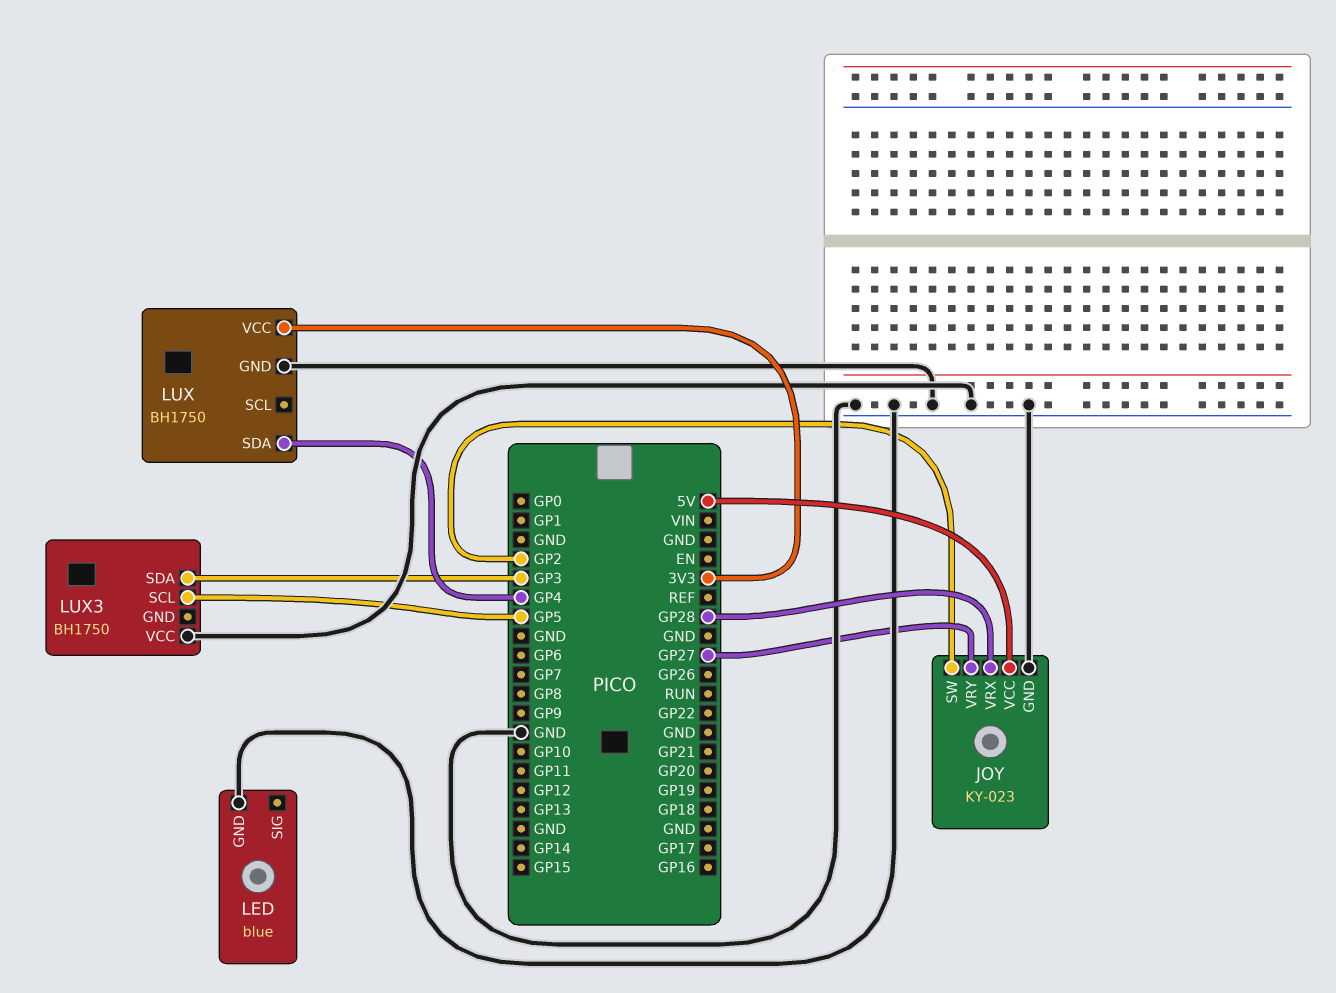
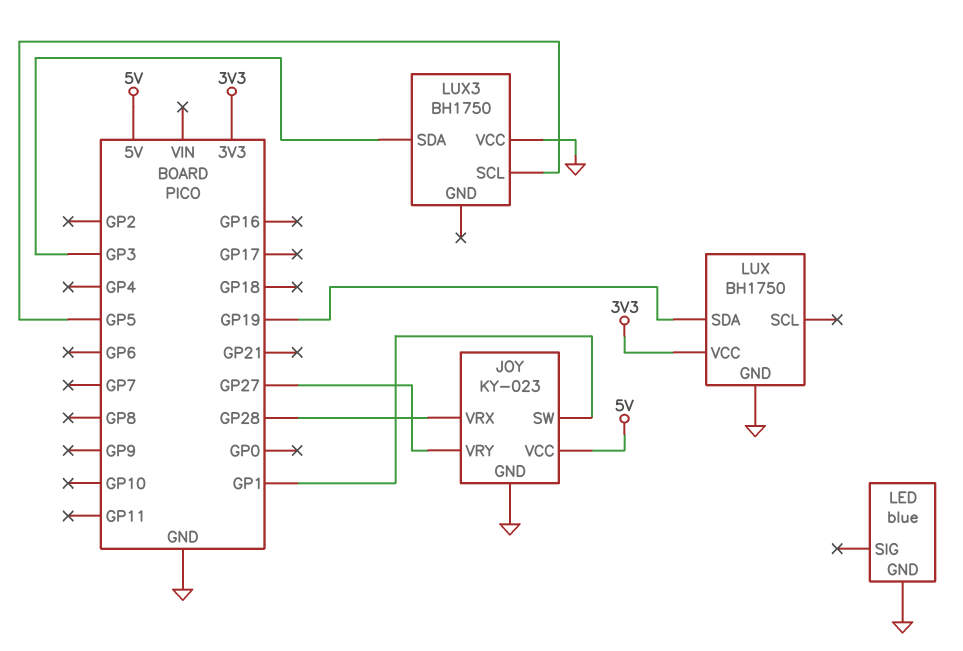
JOY pin SW: GP2 -> GP1
LUX pin SDA: GP4 -> GP19

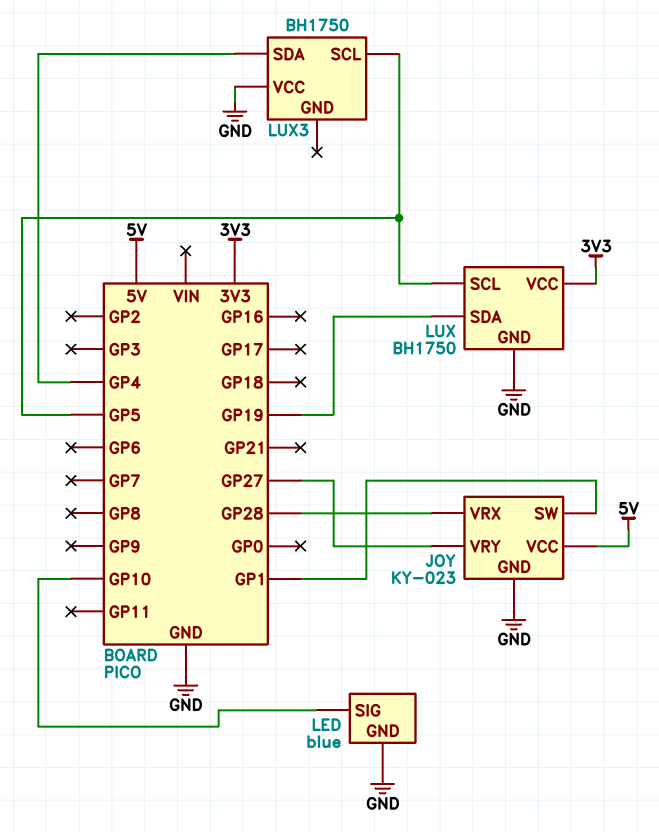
LED pin SIG: none -> GP10
LUX pin SCL: none -> GP5
LUX3 pin SDA: GP3 -> GP4

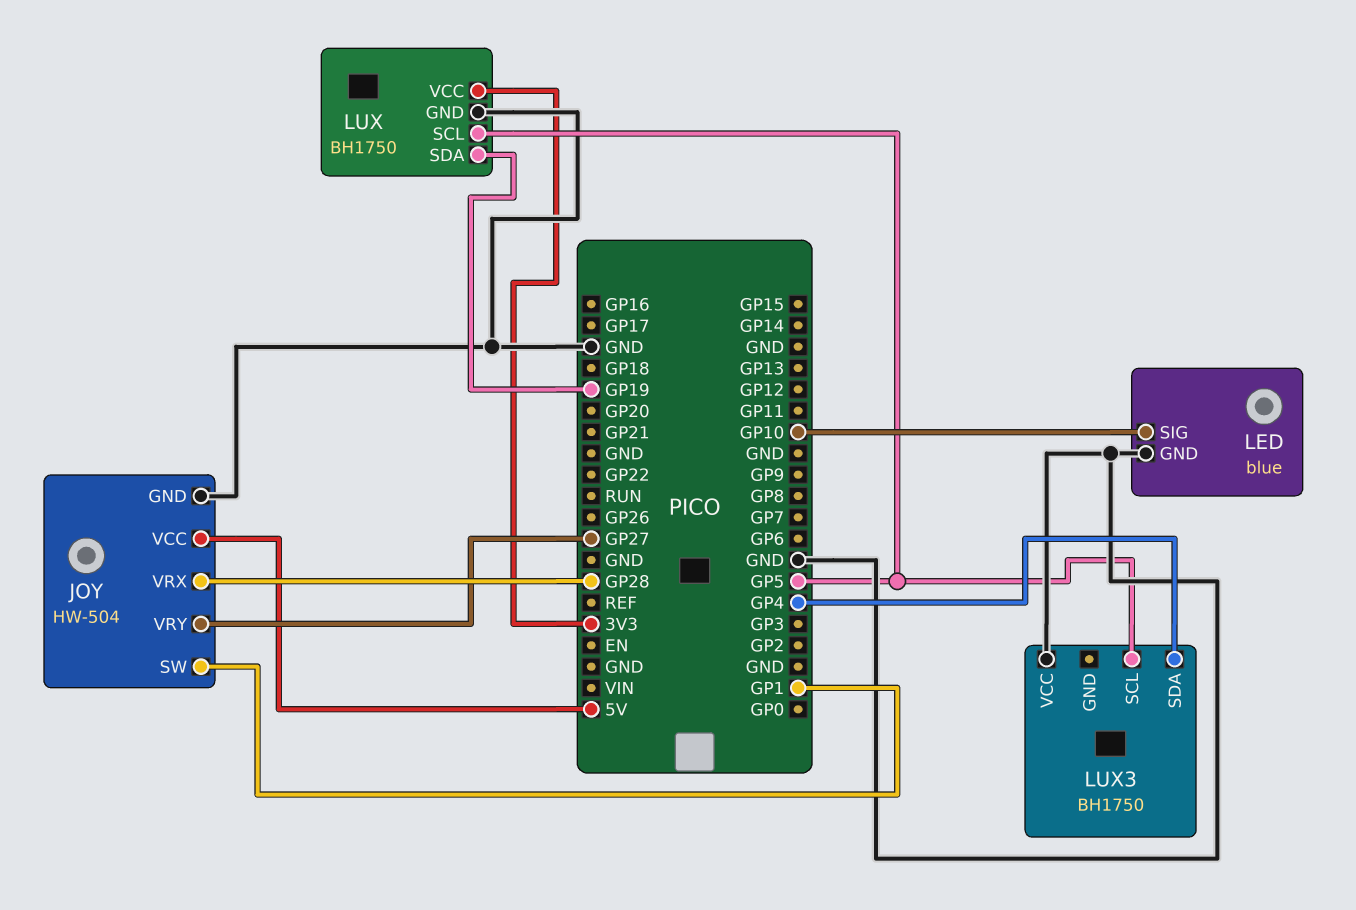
JOY: KY-023 -> HW-504

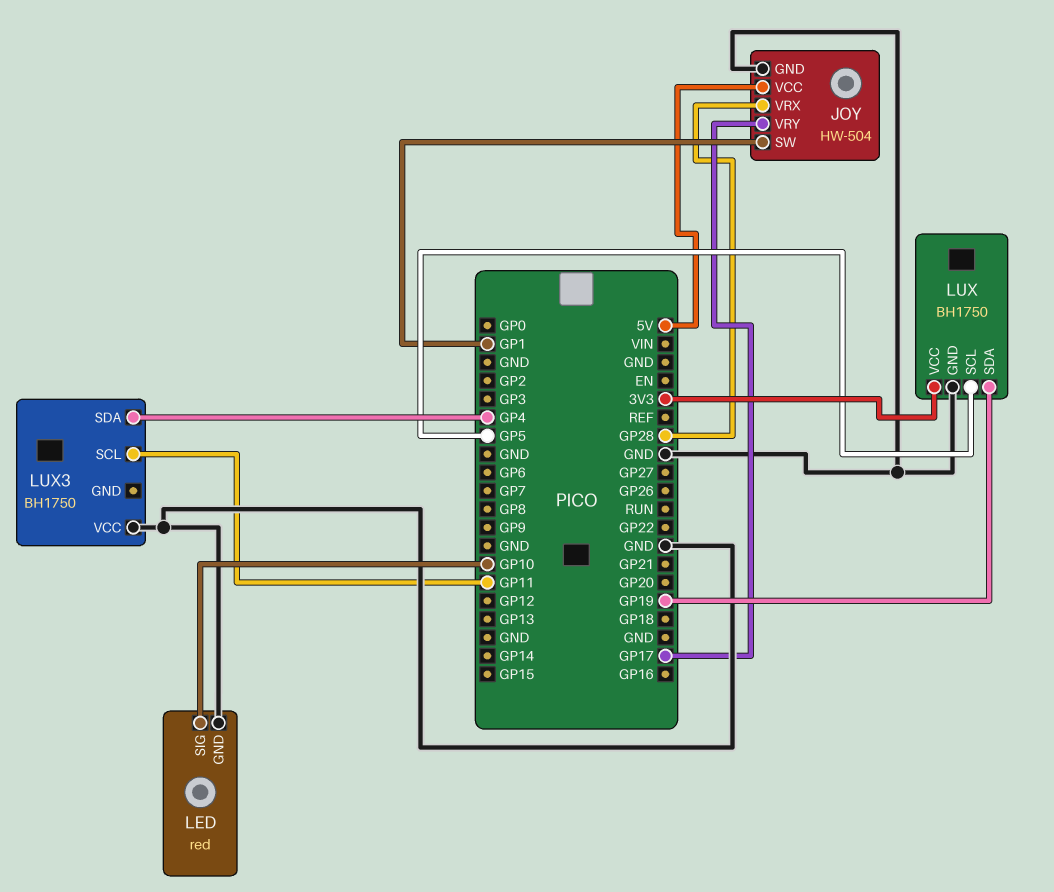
JOY pin VRY: GP27 -> GP17
LED: blue -> red
LUX3 pin SCL: GP5 -> GP11

